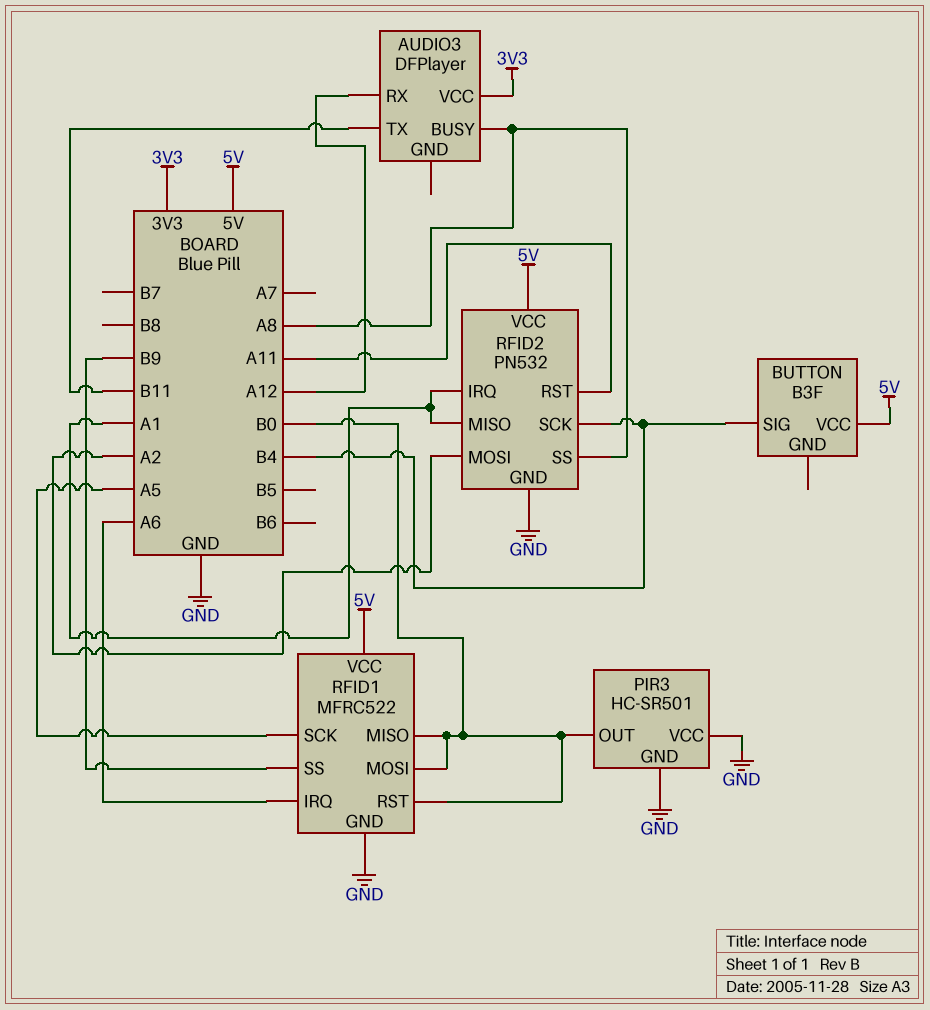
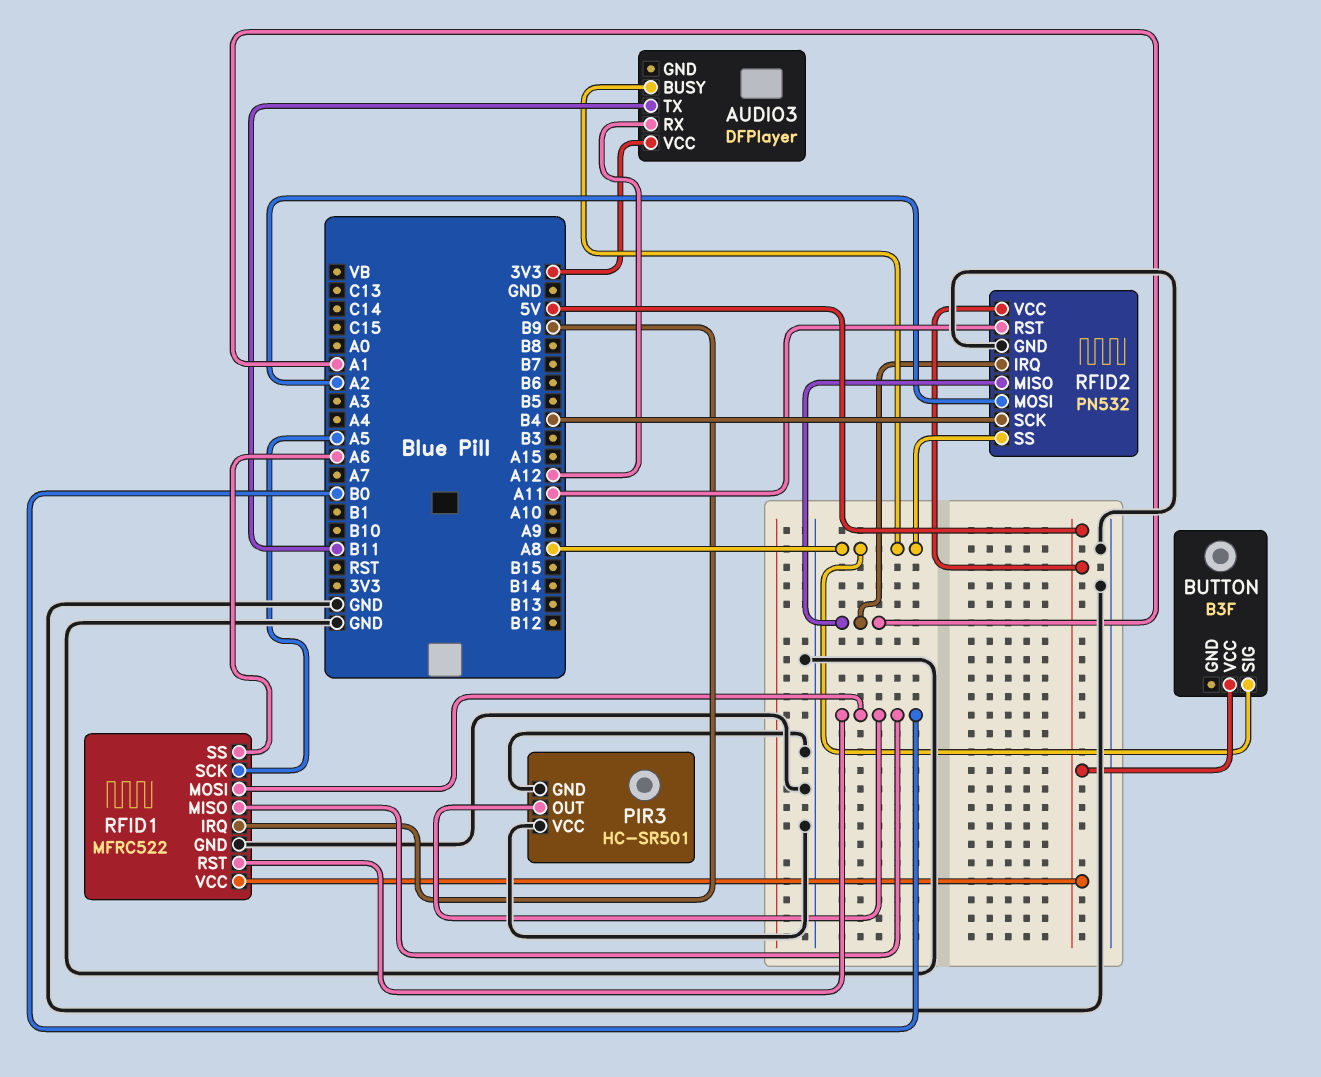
BUTTON pin SIG: B4 -> A8
RFID1 pin IRQ: A6 -> B9
RFID1 pin SS: B9 -> A6

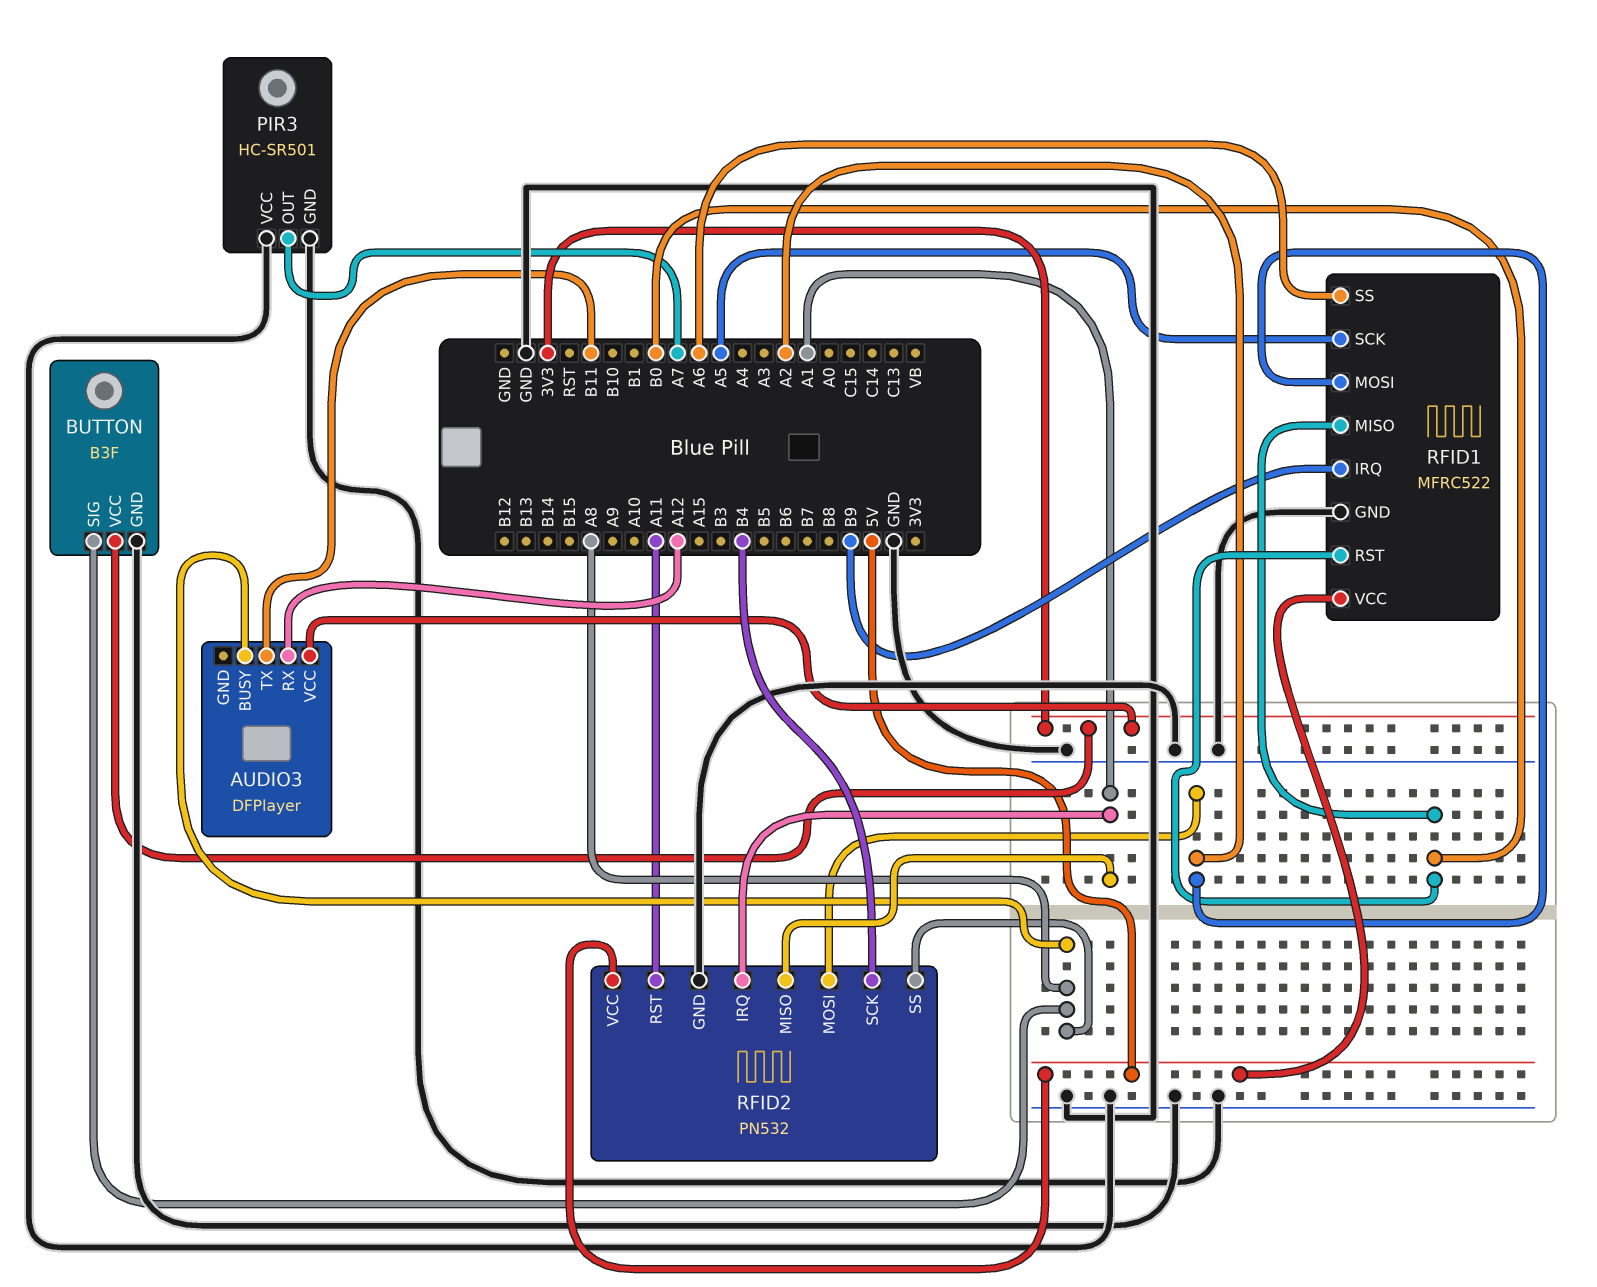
BUTTON pin GND: none -> GND
BUTTON pin VCC: 5V -> 3V3
PIR3 pin OUT: B0 -> A7
RFID1 pin MOSI: B0 -> A2

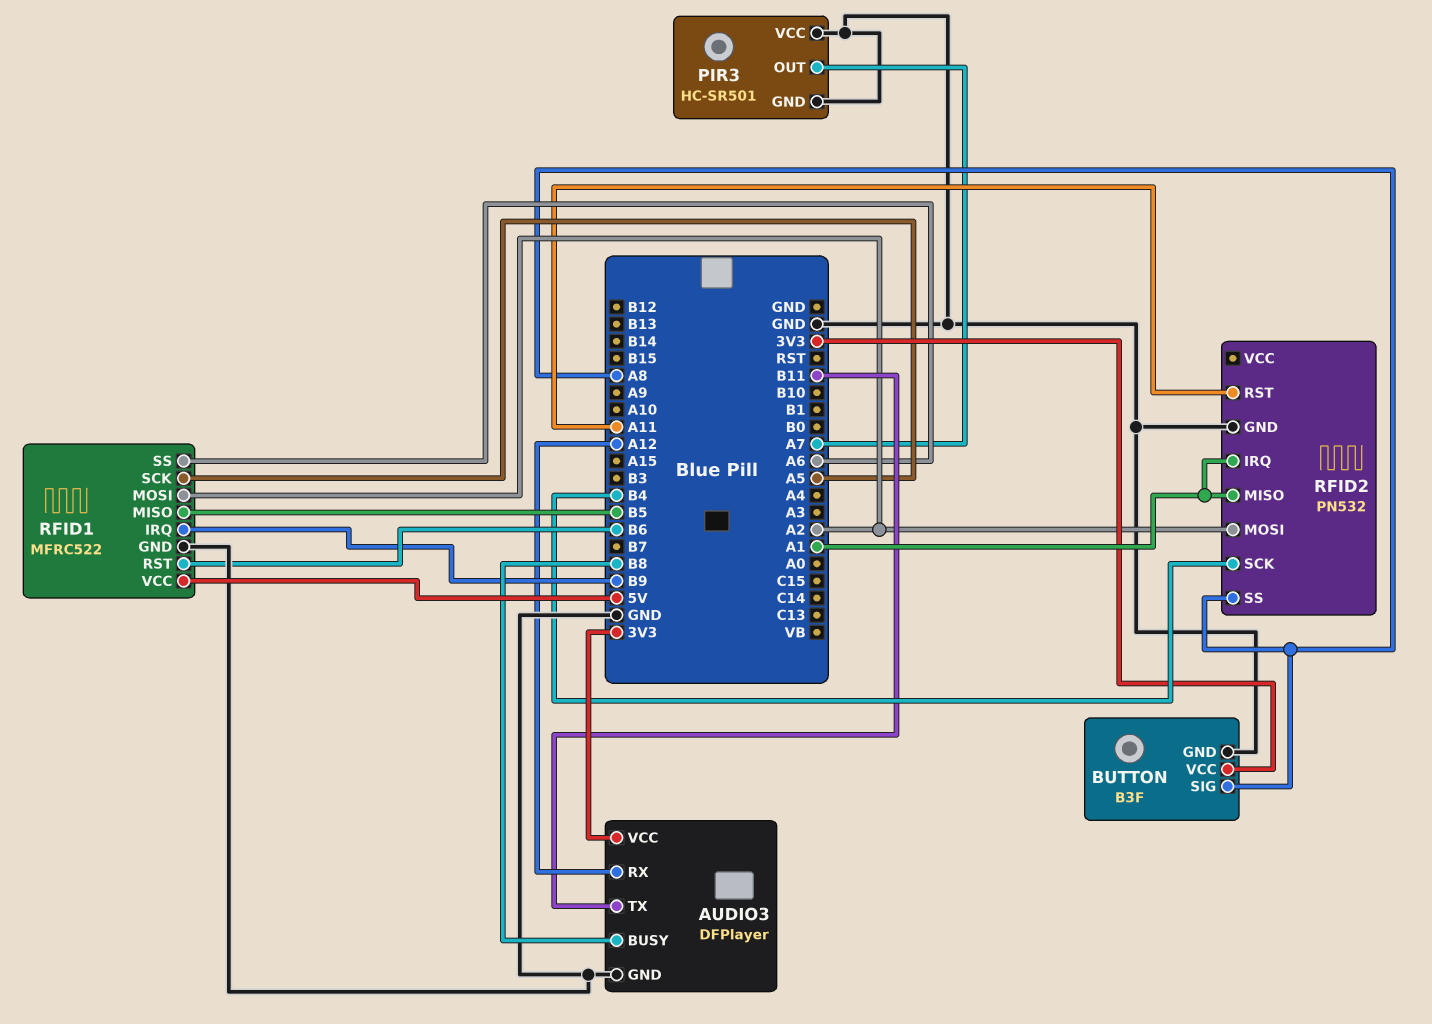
AUDIO3 pin BUSY: A8 -> B8
AUDIO3 pin GND: none -> GND
RFID1 pin MISO: B0 -> B5
RFID1 pin RST: B0 -> B6
RFID2 pin VCC: 5V -> none

